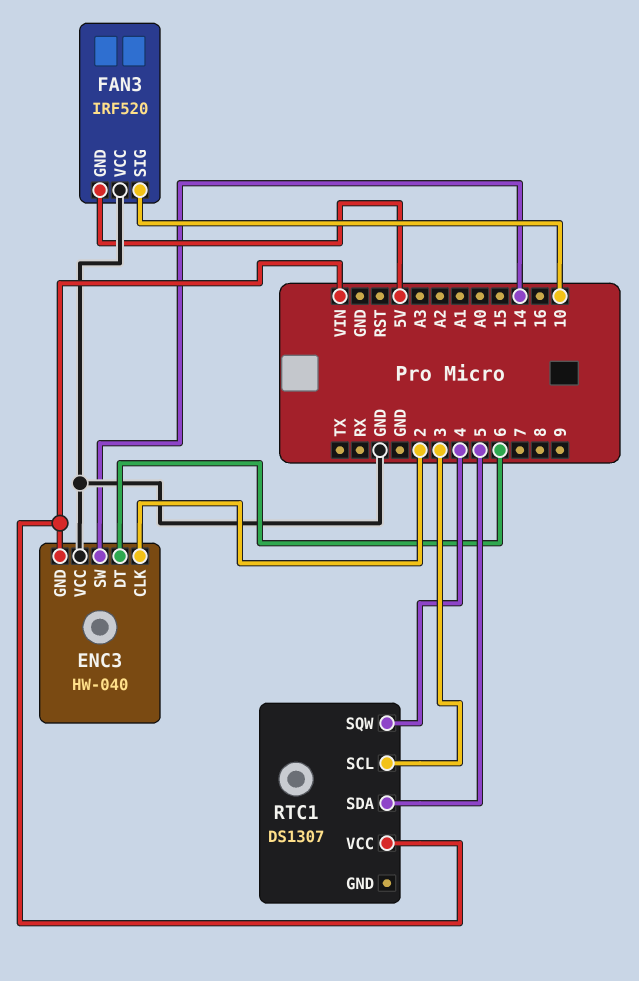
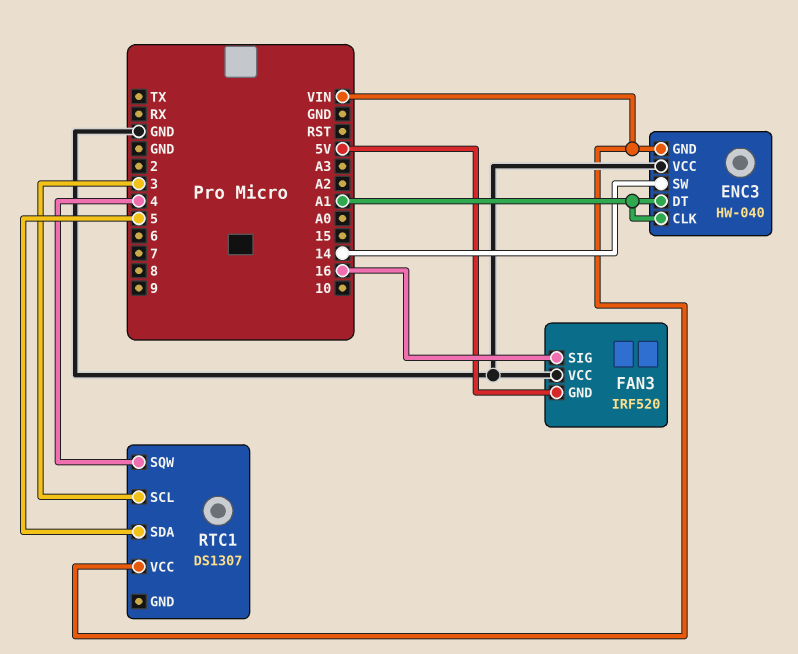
ENC3 pin CLK: 2 -> A1
ENC3 pin DT: 6 -> A1
FAN3 pin SIG: 10 -> 16

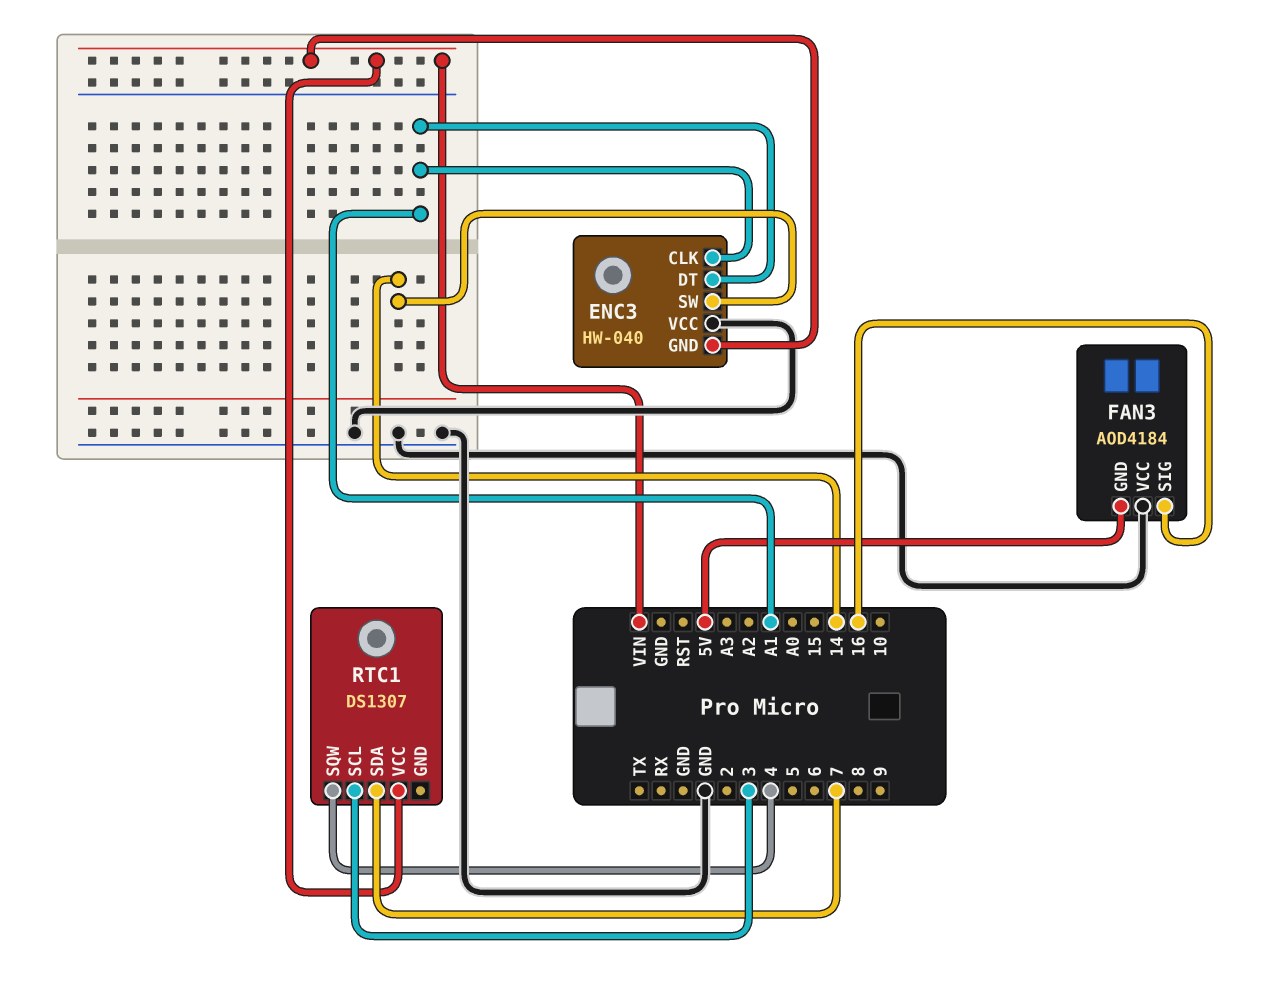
FAN3: IRF520 -> AOD4184
RTC1 pin SDA: 5 -> 7

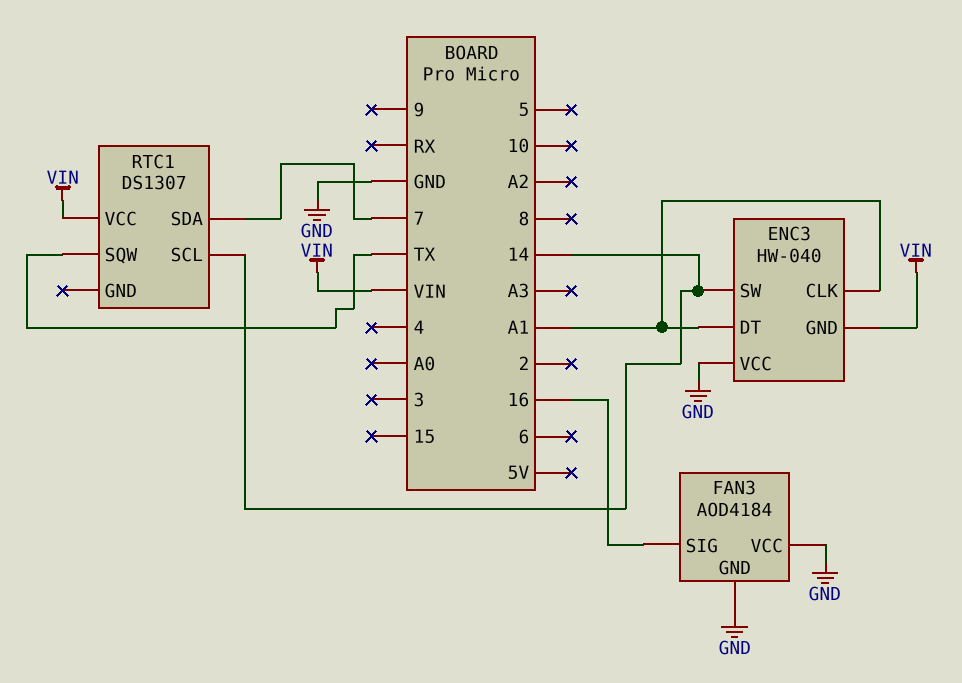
FAN3 pin GND: 5V -> GND
RTC1 pin SCL: 3 -> 14
RTC1 pin SQW: 4 -> TX

